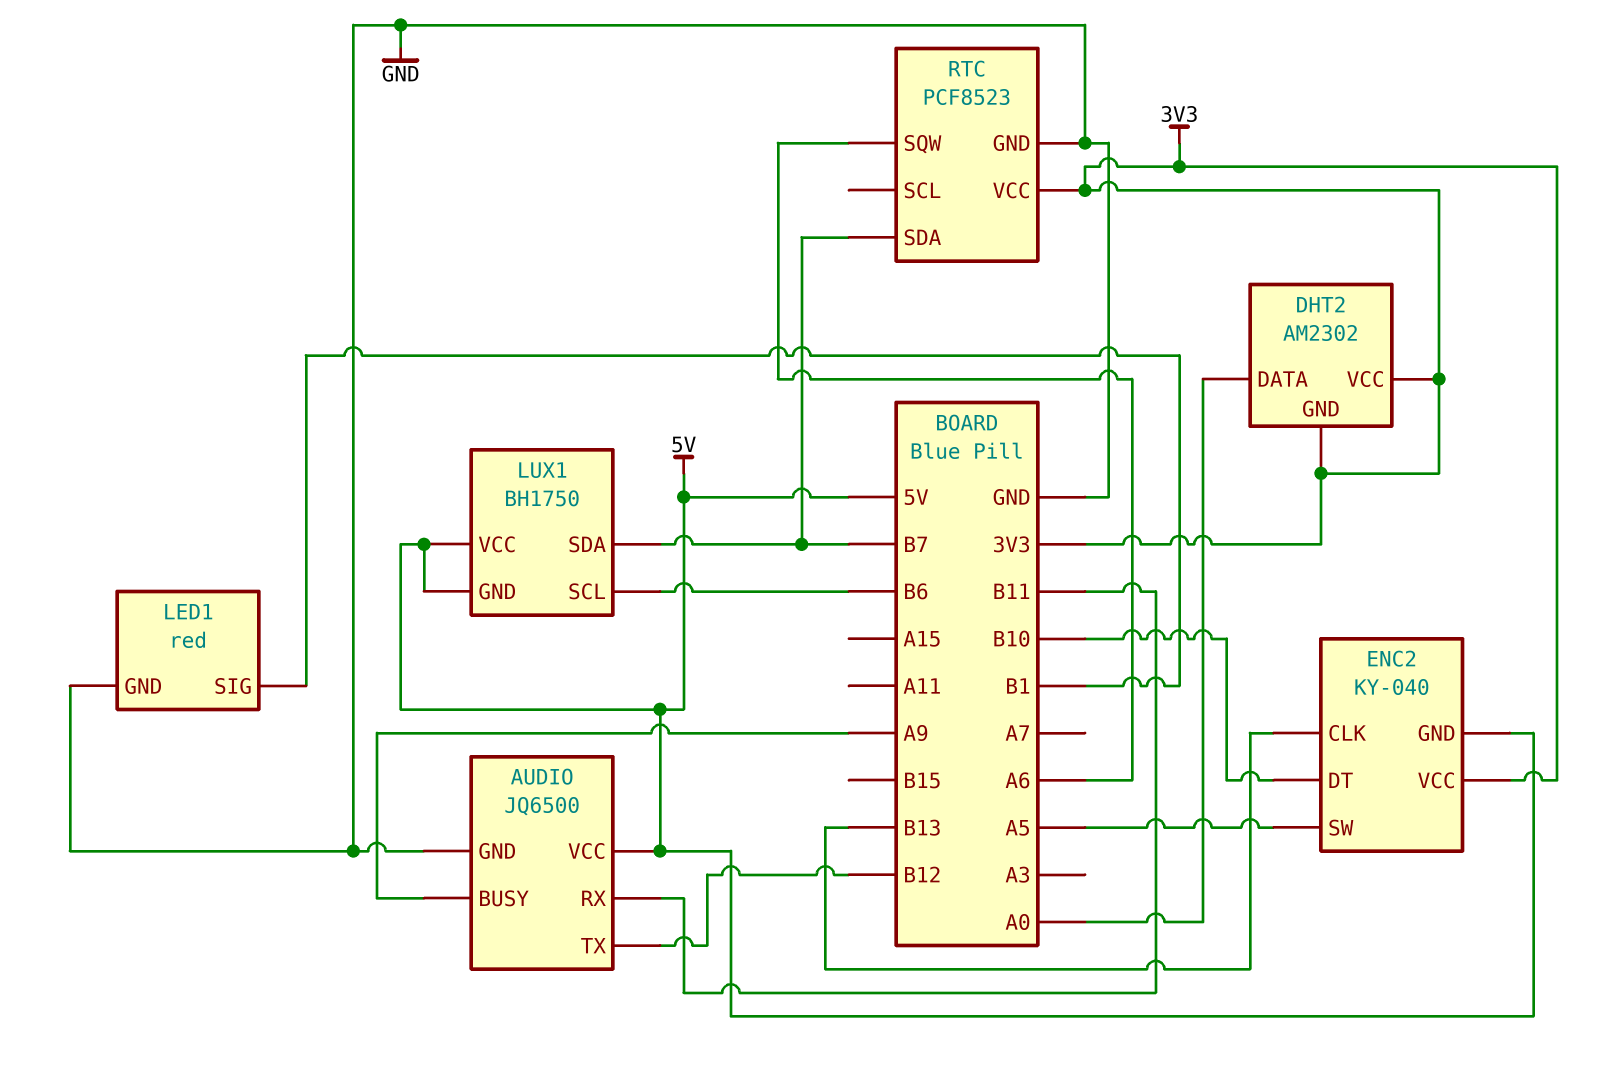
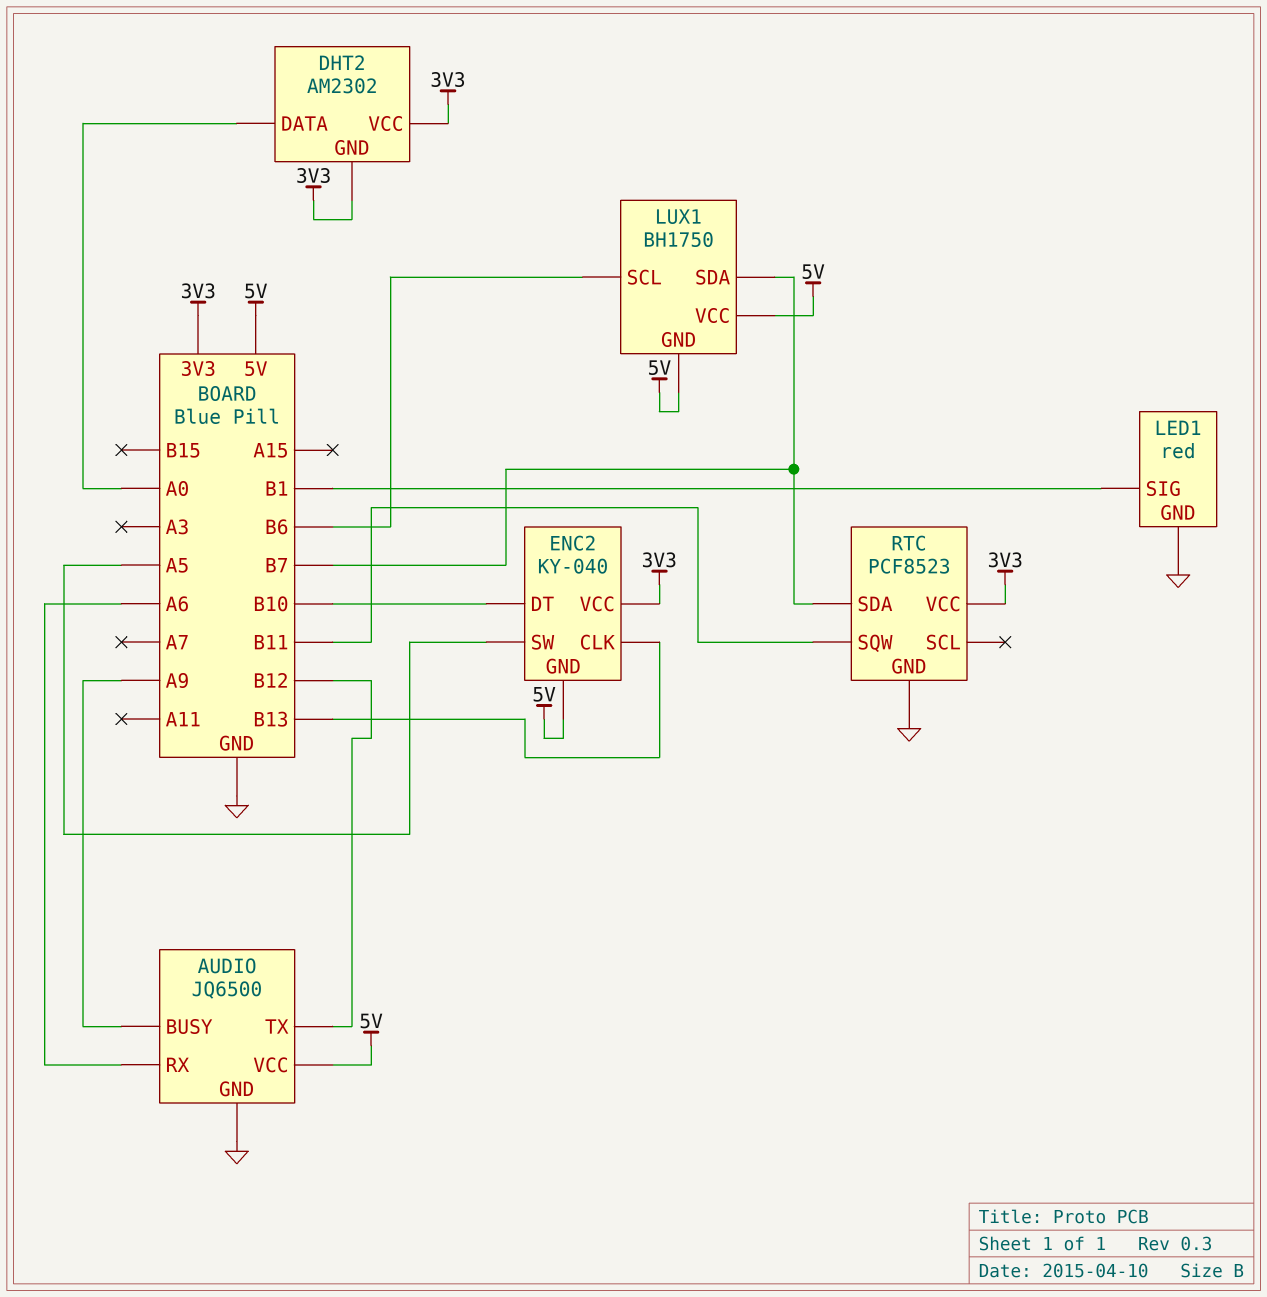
AUDIO pin RX: B11 -> A6
RTC pin SQW: A6 -> B11

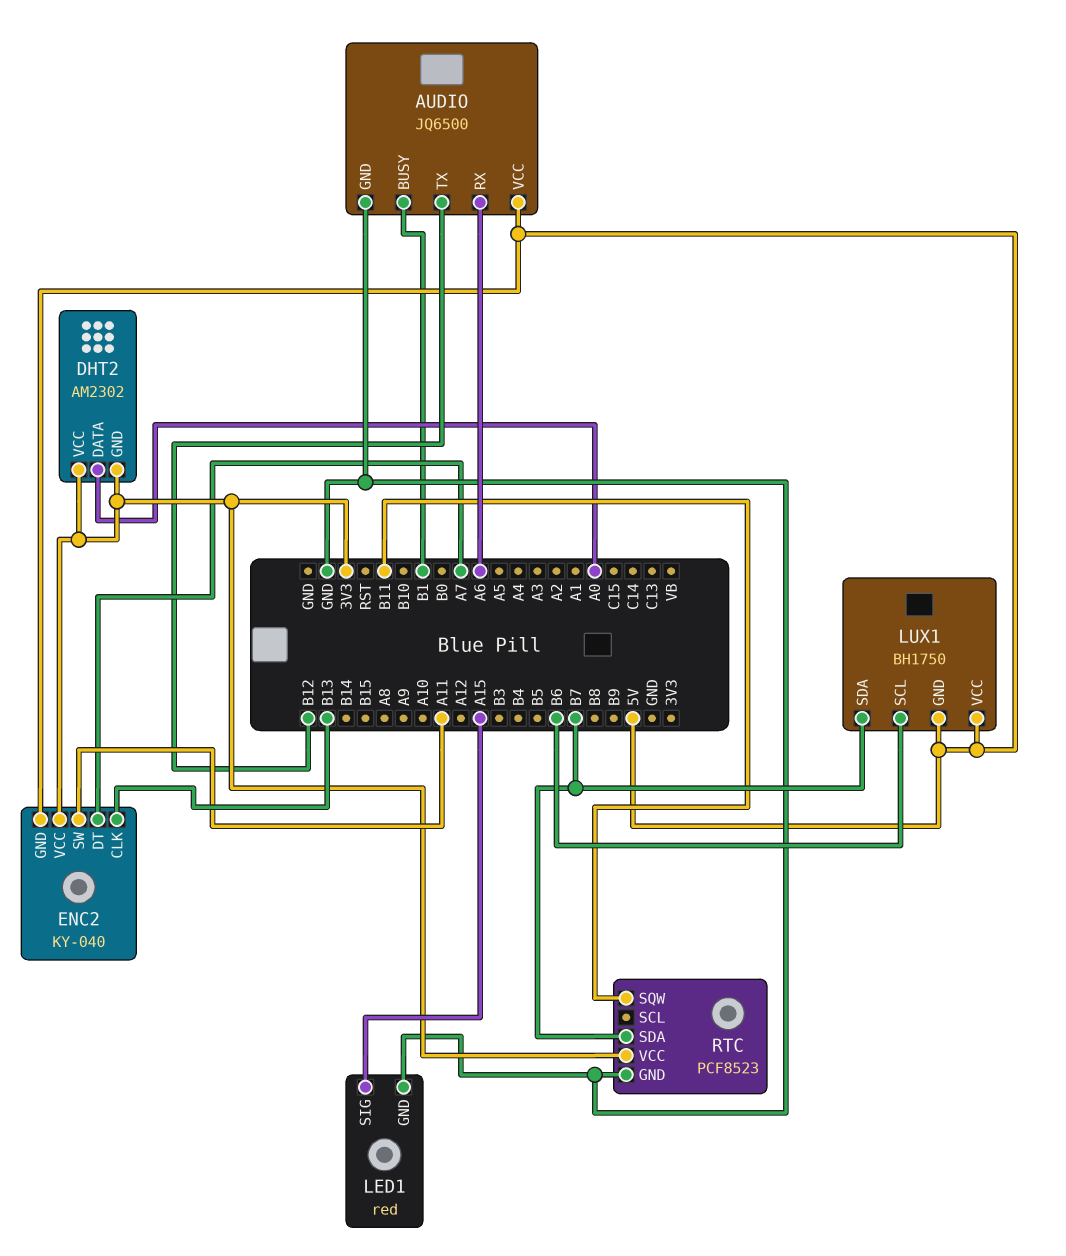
AUDIO pin BUSY: A9 -> B1
ENC2 pin DT: B10 -> A7
ENC2 pin SW: A5 -> A11
LED1 pin SIG: B1 -> A15

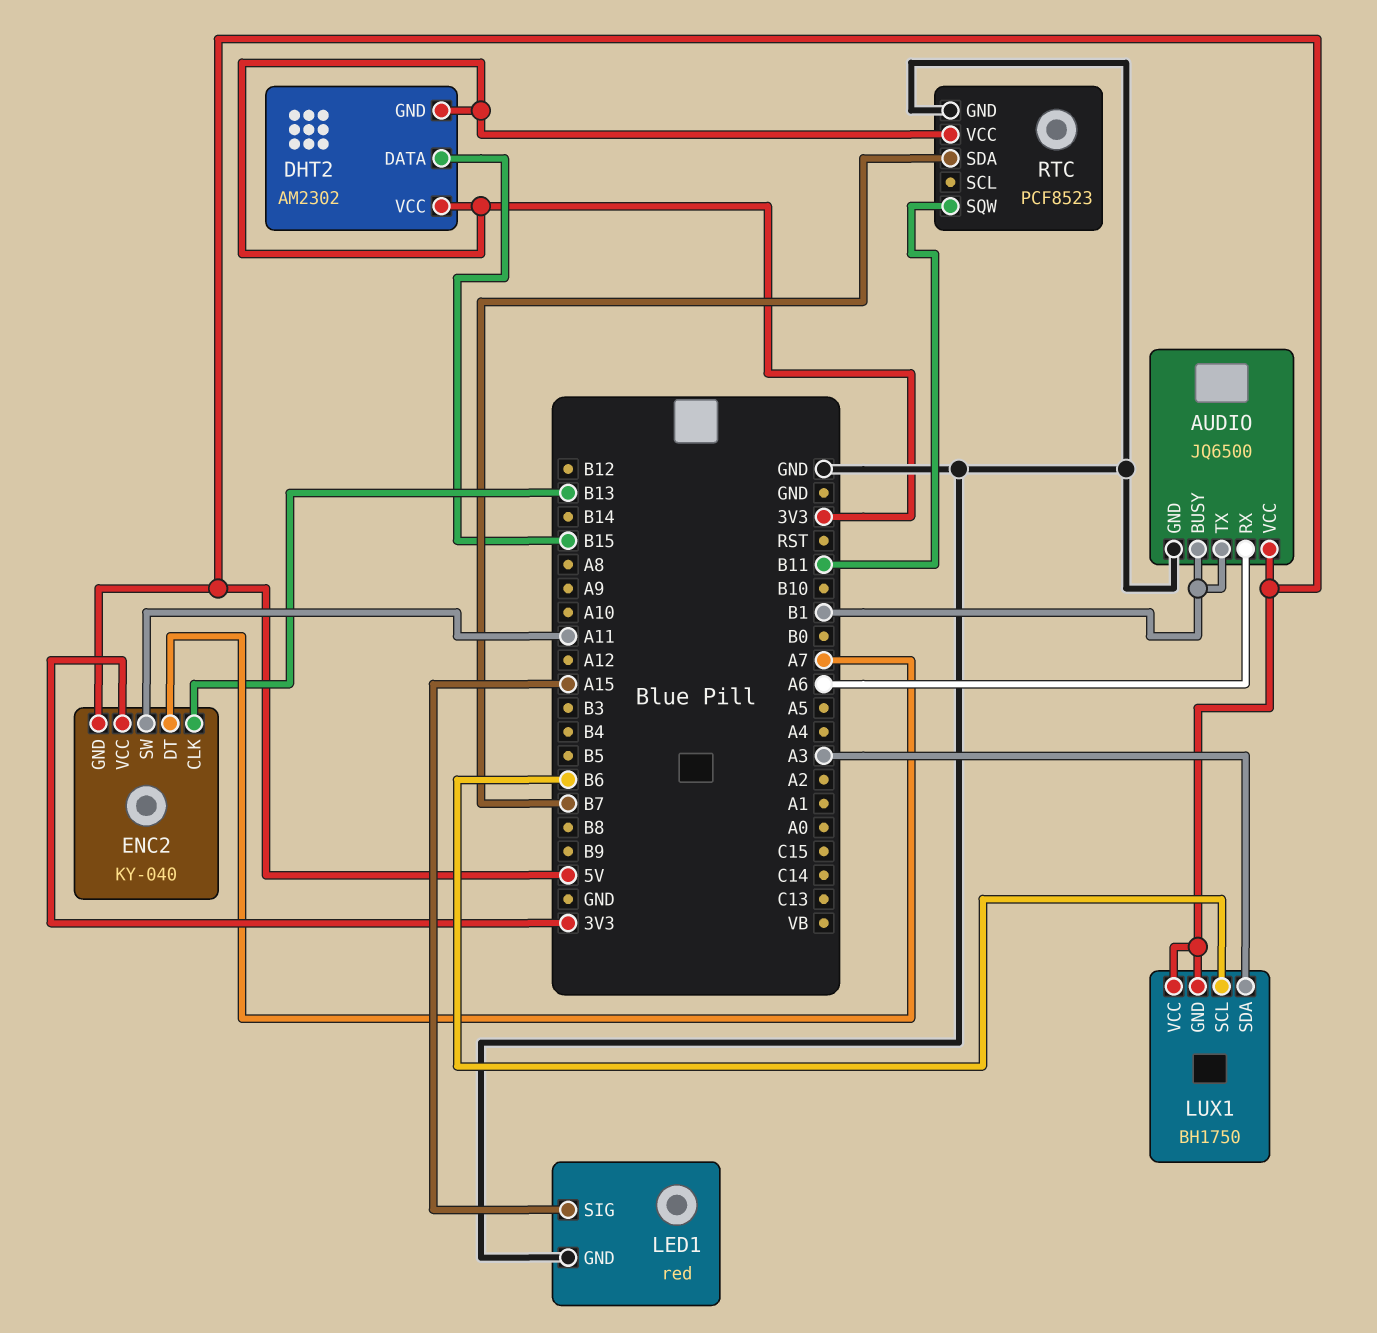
AUDIO pin TX: B12 -> B1
DHT2 pin DATA: A0 -> B15
LUX1 pin SDA: B7 -> A3

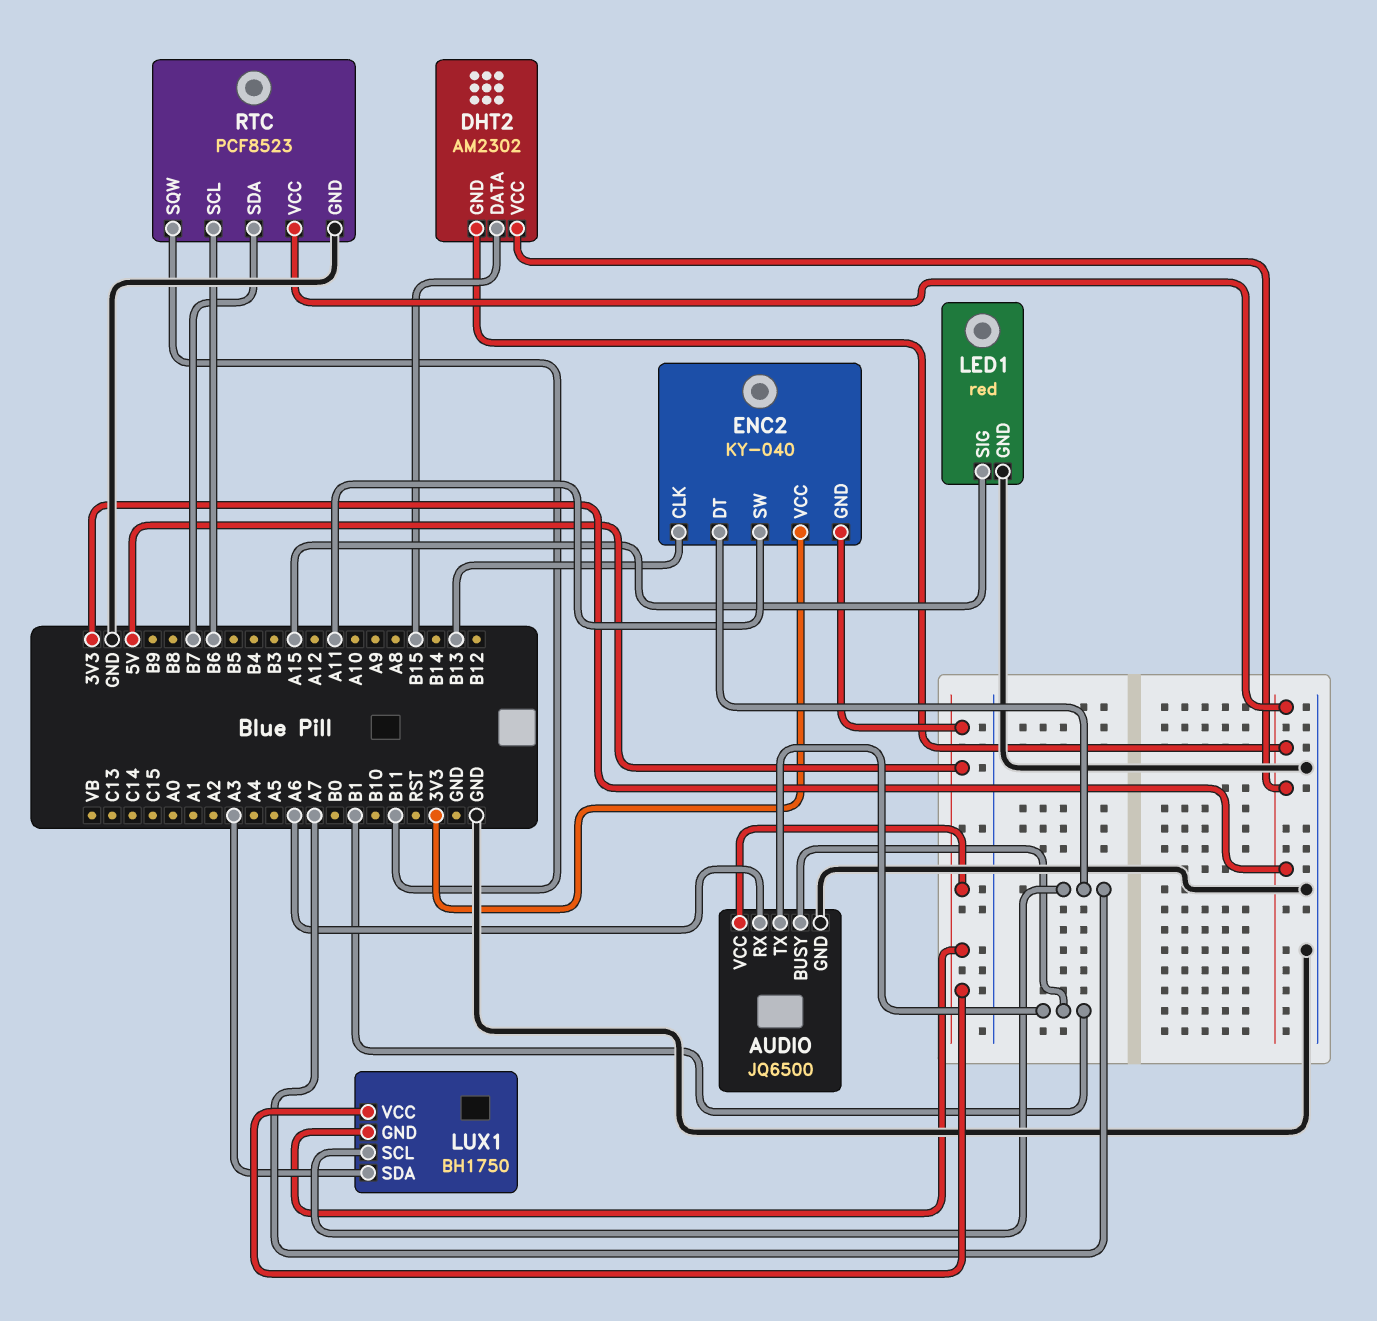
LUX1 pin SCL: B6 -> A7
RTC pin SCL: none -> B6

